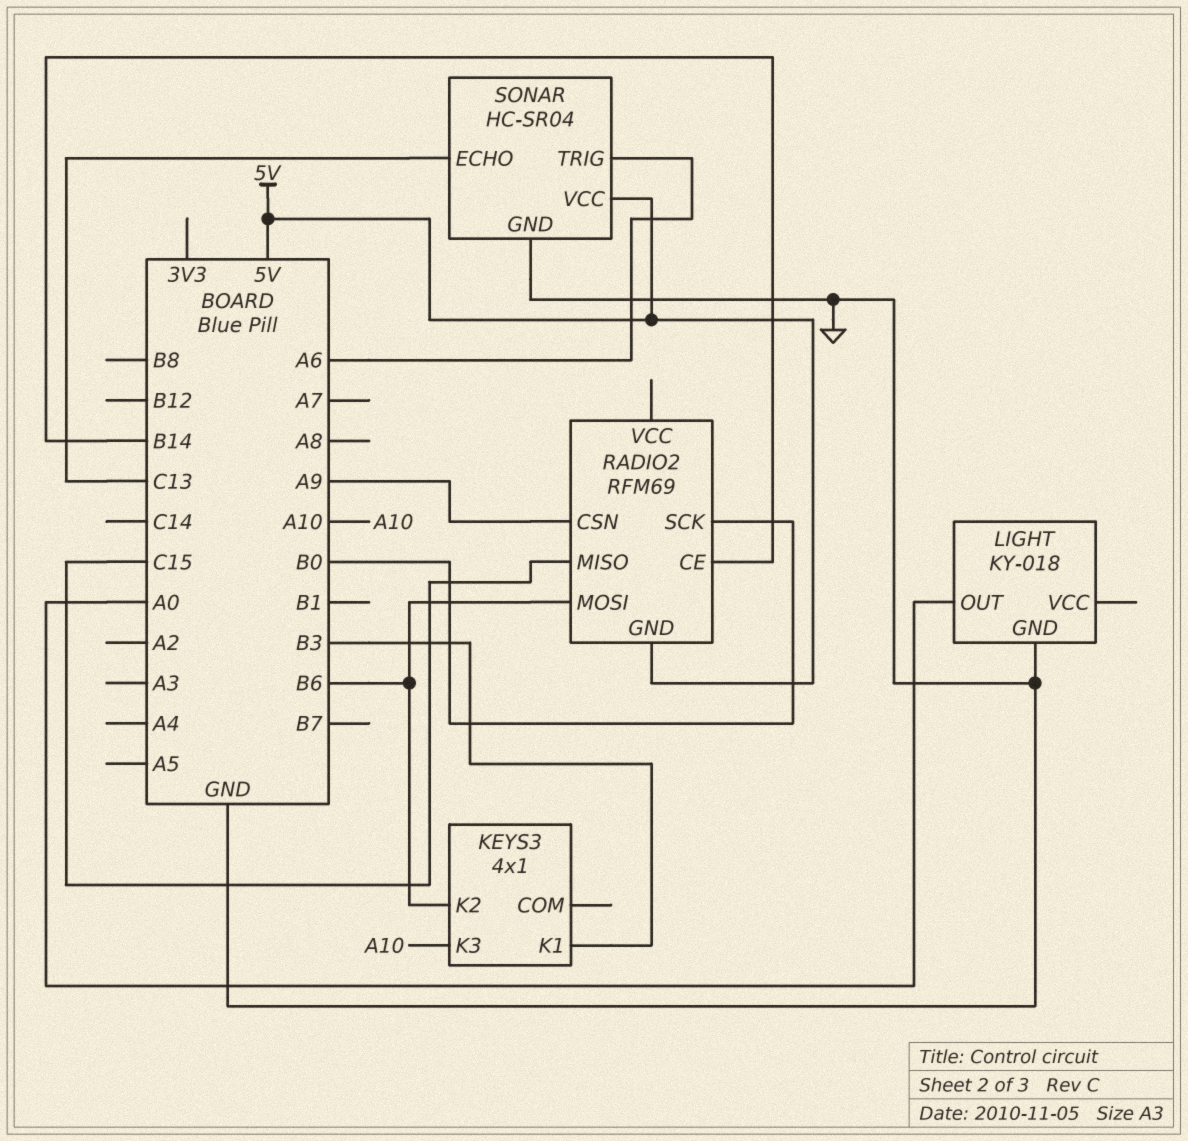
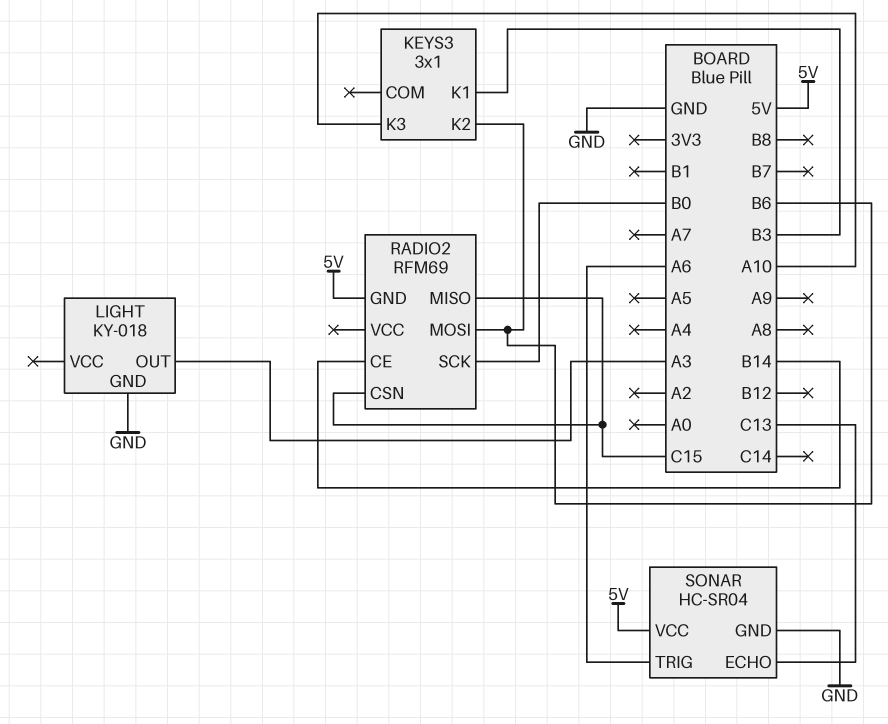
KEYS3: 4x1 -> 3x1
LIGHT pin OUT: A0 -> A3
RADIO2 pin CSN: A9 -> C15

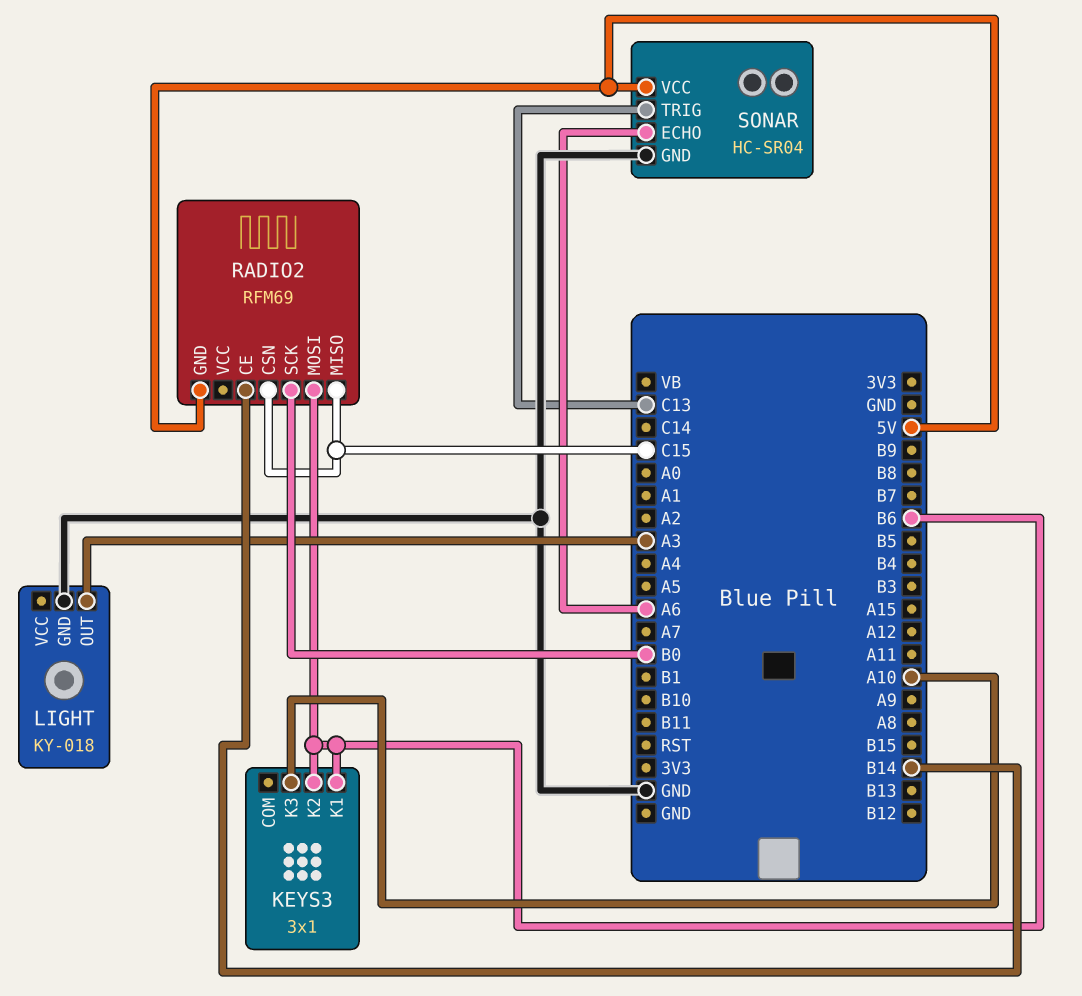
KEYS3 pin K1: B3 -> B6
SONAR pin ECHO: C13 -> A6
SONAR pin TRIG: A6 -> C13

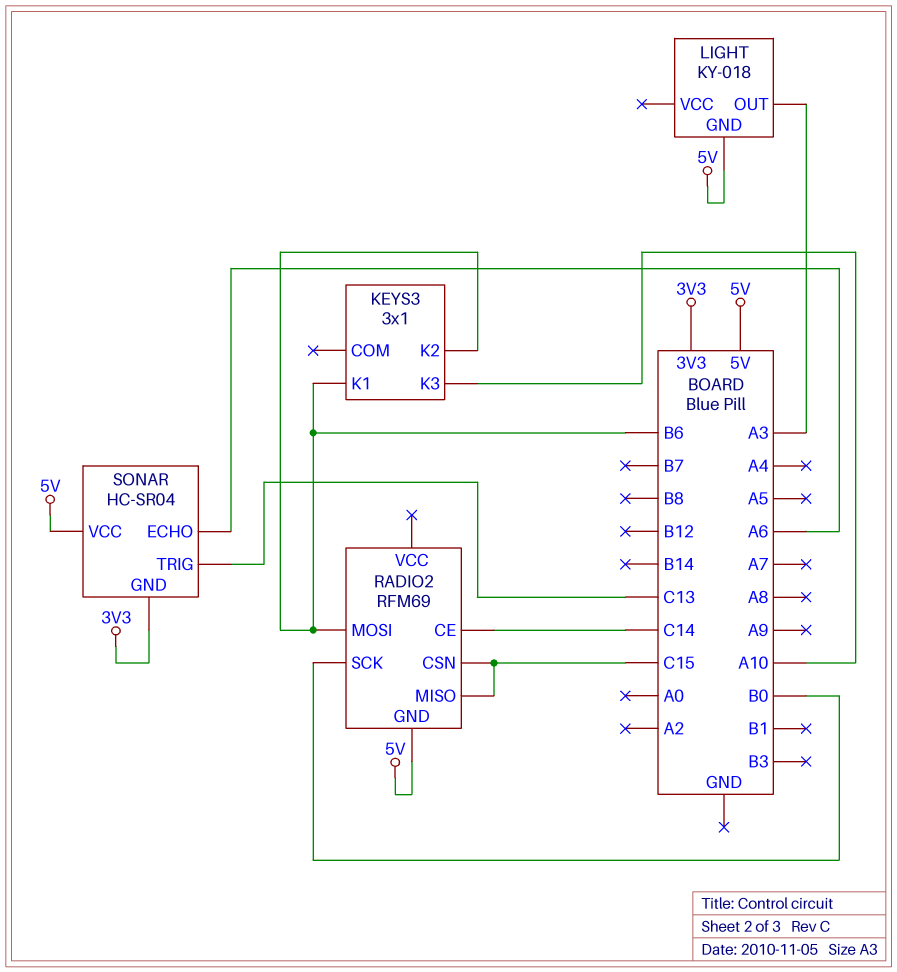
LIGHT pin GND: GND -> 5V
RADIO2 pin CE: B14 -> C14
SONAR pin GND: GND -> 3V3

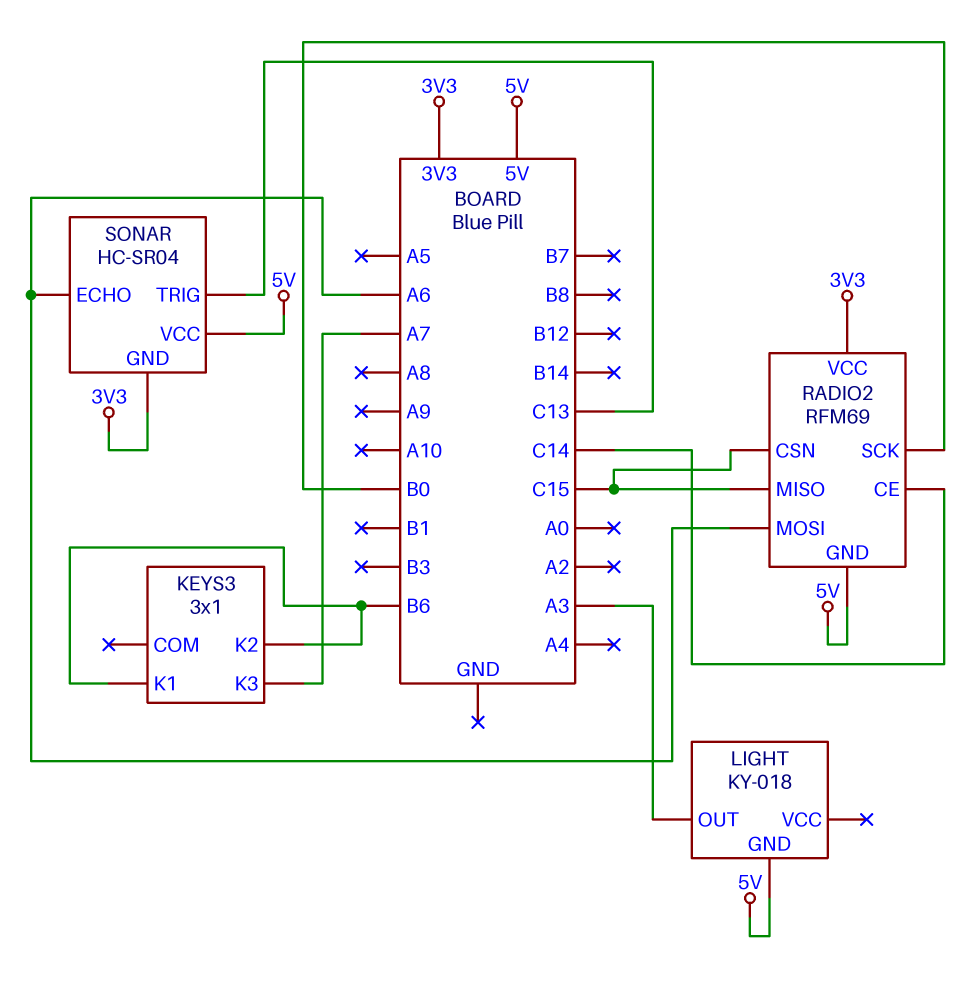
KEYS3 pin K3: A10 -> A7
RADIO2 pin MOSI: B6 -> A6
RADIO2 pin VCC: none -> 3V3

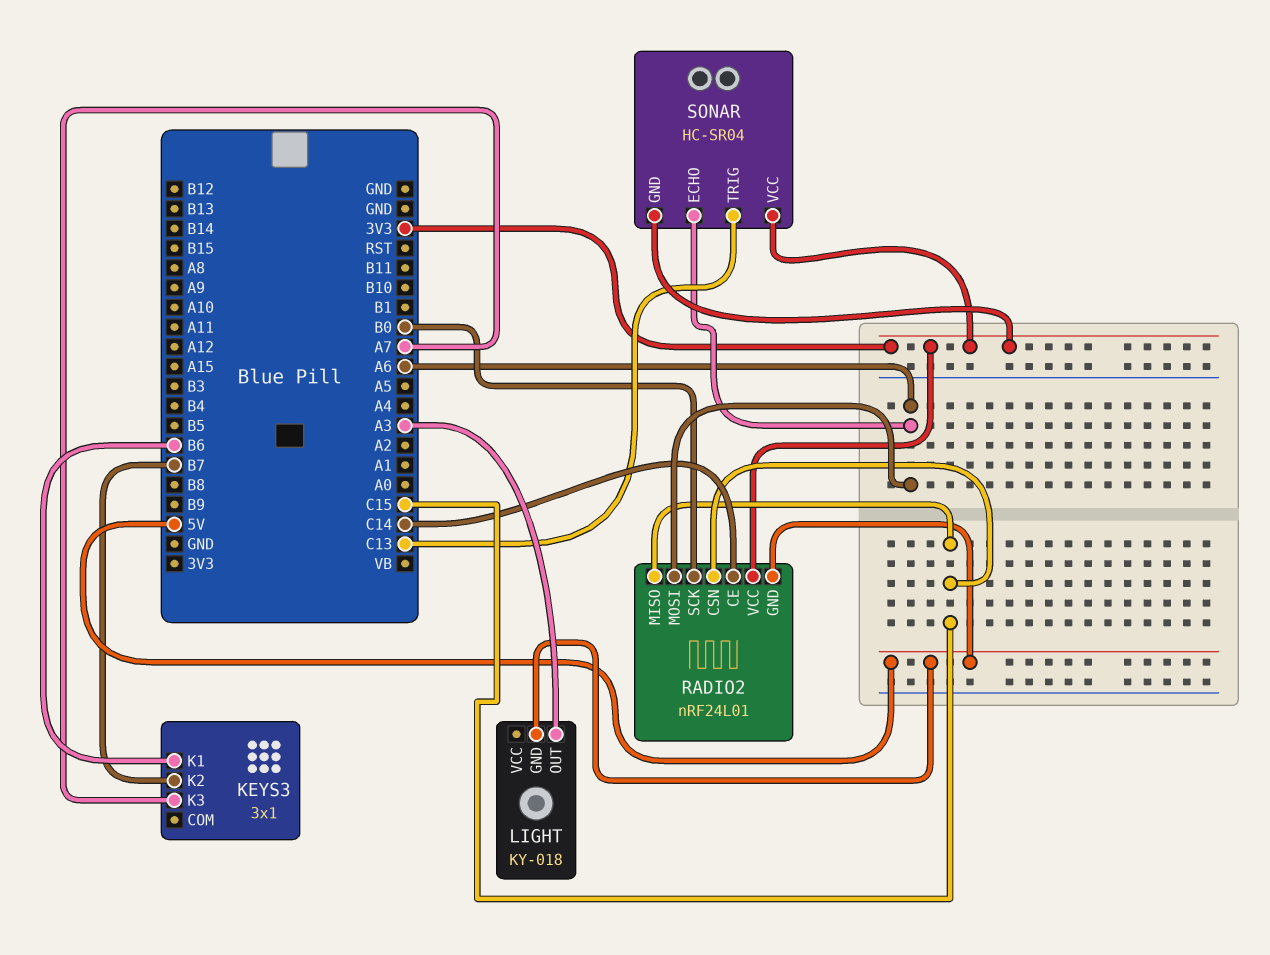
KEYS3 pin K2: B6 -> B7
RADIO2: RFM69 -> nRF24L01
SONAR pin VCC: 5V -> 3V3

